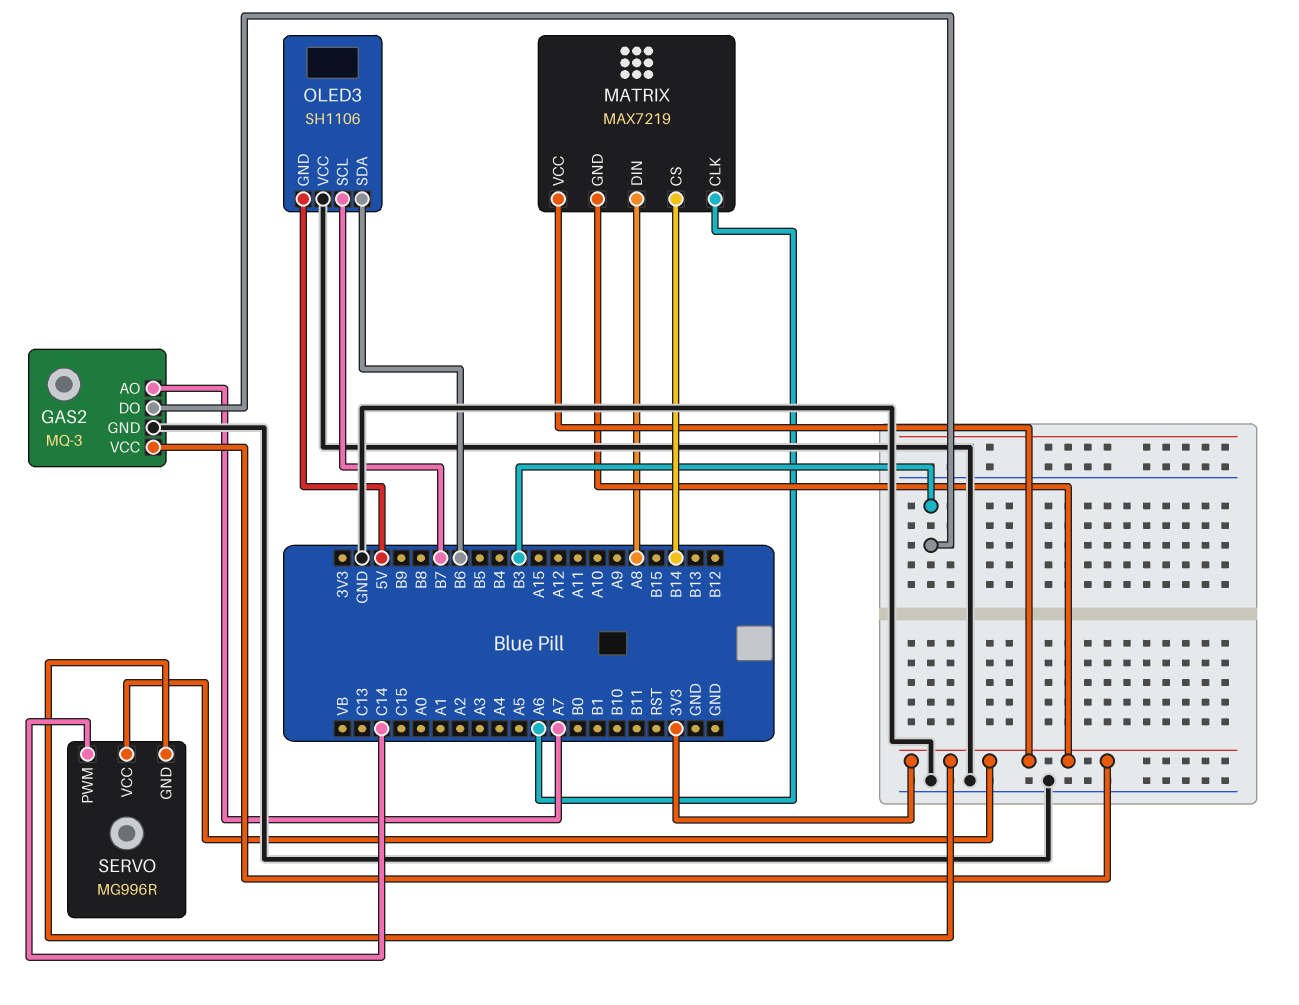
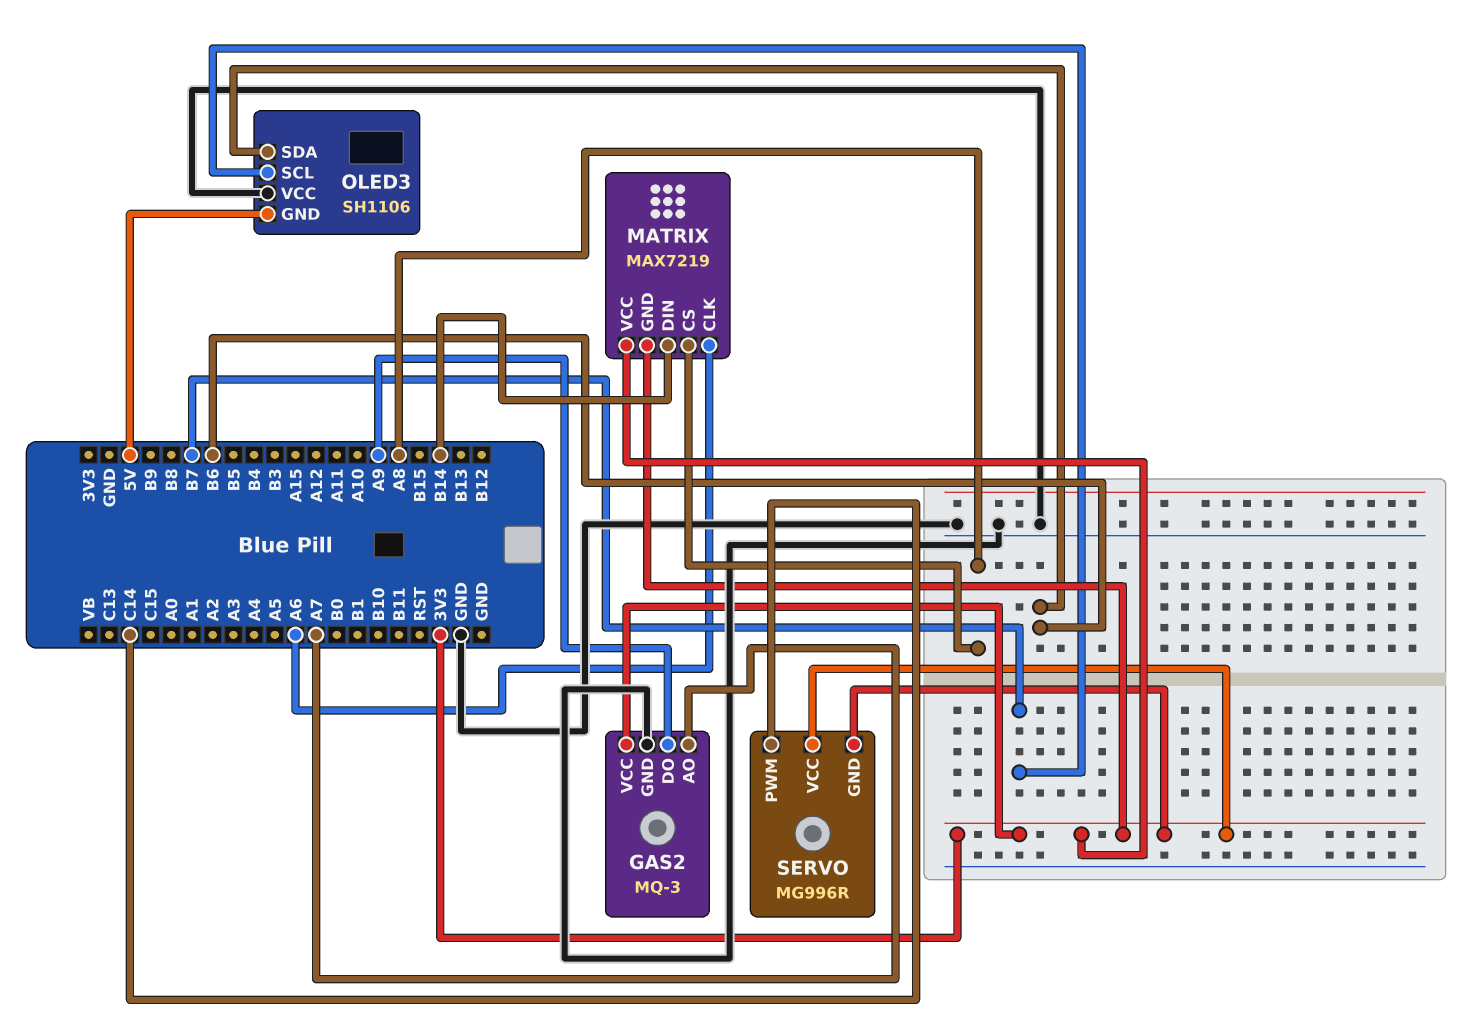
GAS2 pin DO: B3 -> A9
MATRIX pin CS: B14 -> A8
MATRIX pin DIN: A8 -> B14

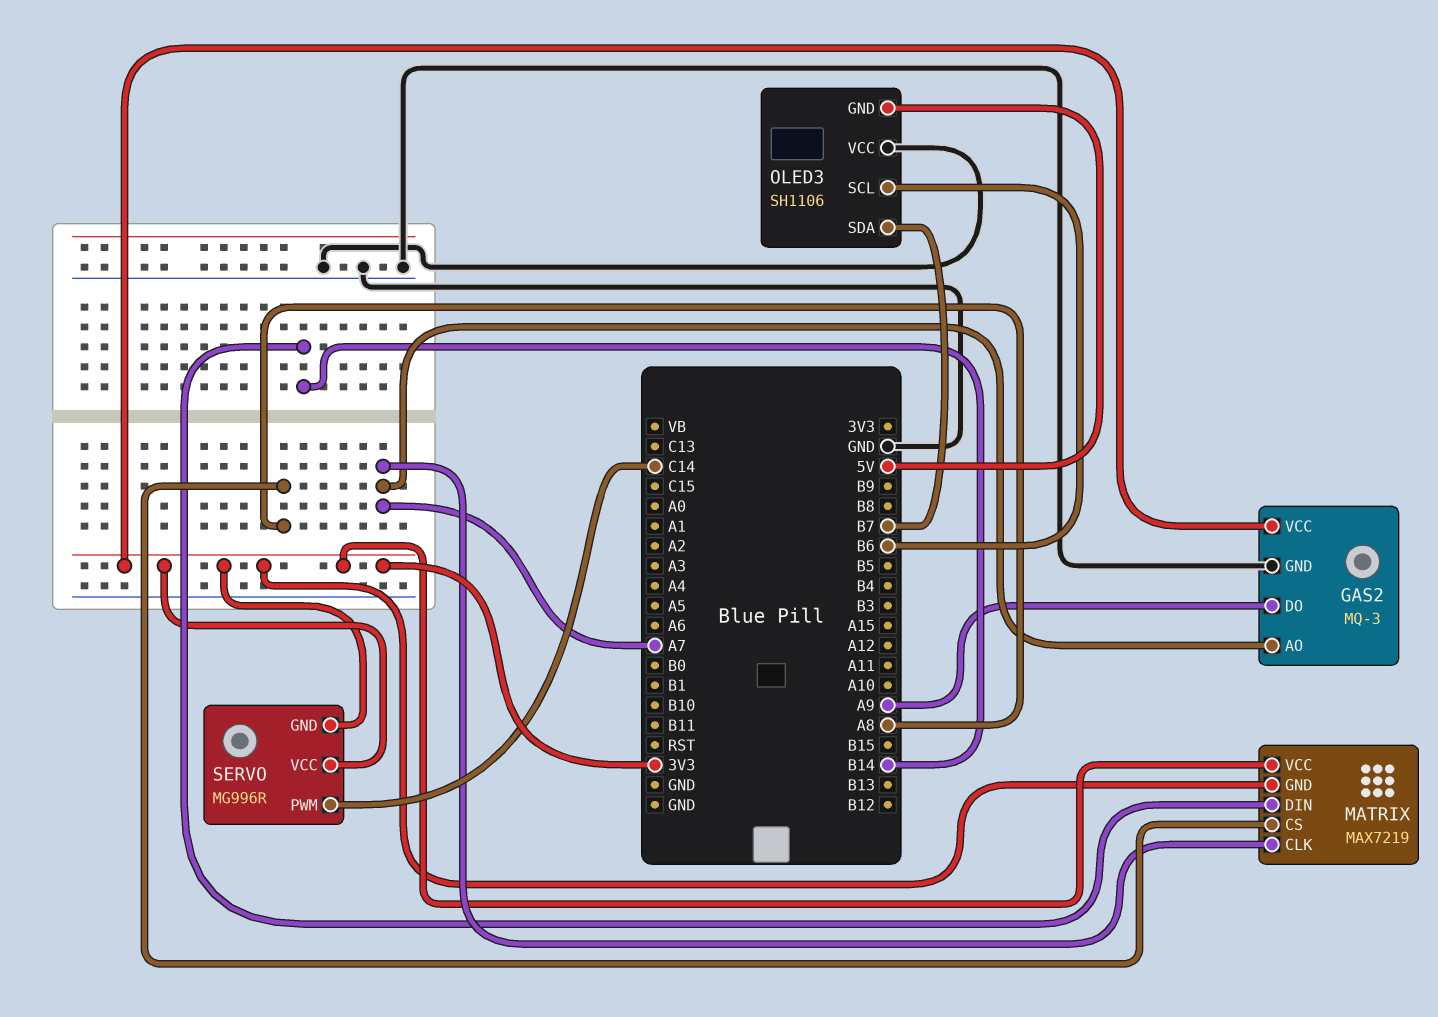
MATRIX pin CLK: A6 -> A7
OLED3 pin SCL: B7 -> B6
OLED3 pin SDA: B6 -> B7

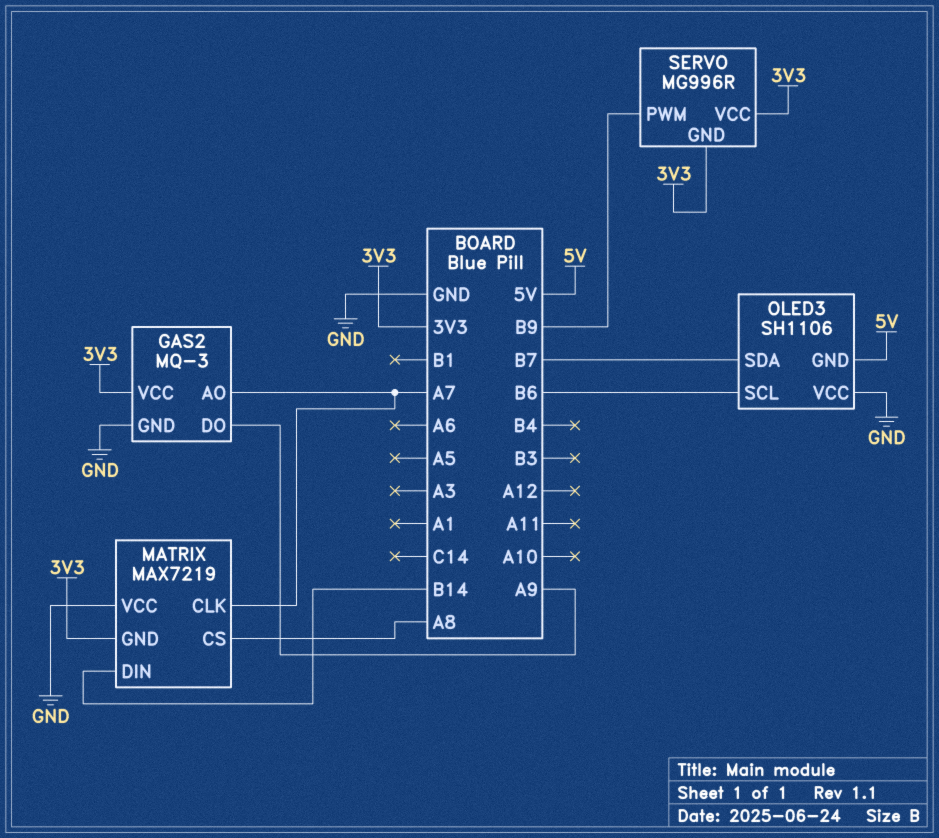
MATRIX pin VCC: 3V3 -> GND
SERVO pin PWM: C14 -> B9

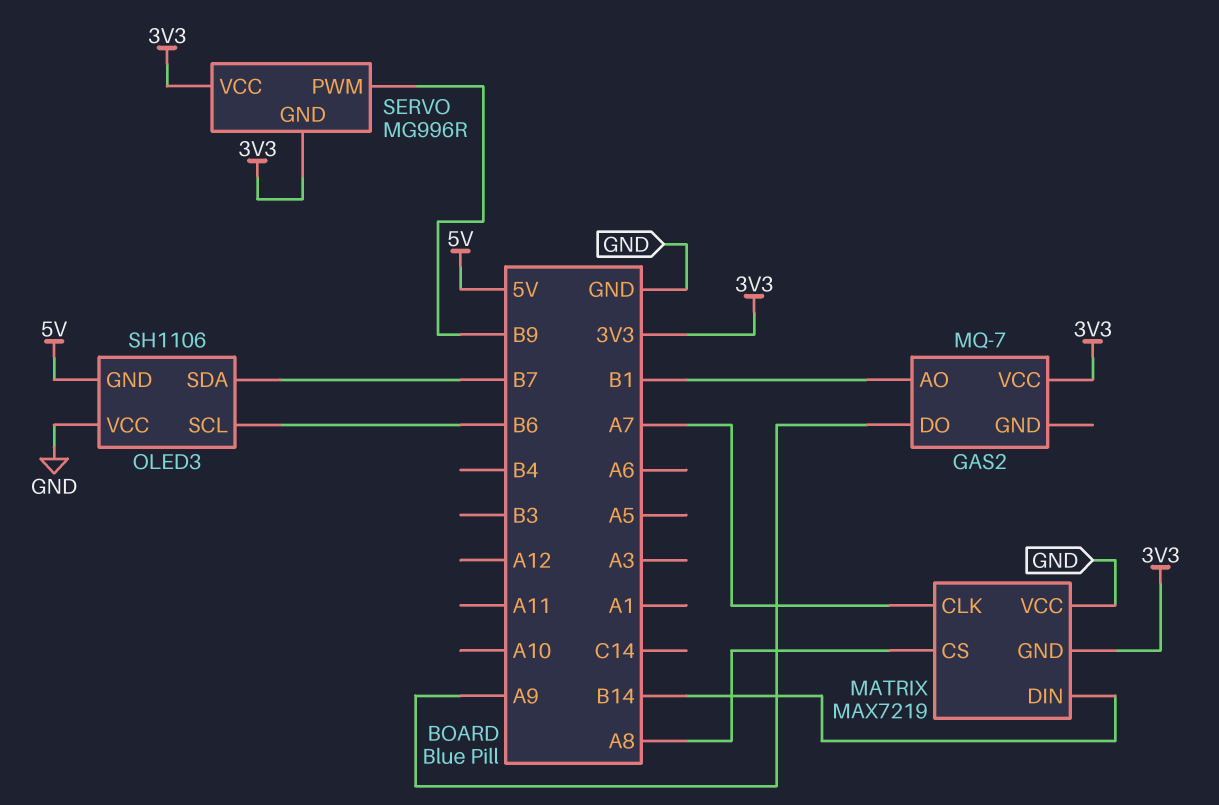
GAS2: MQ-3 -> MQ-7
GAS2 pin AO: A7 -> B1
GAS2 pin GND: GND -> none

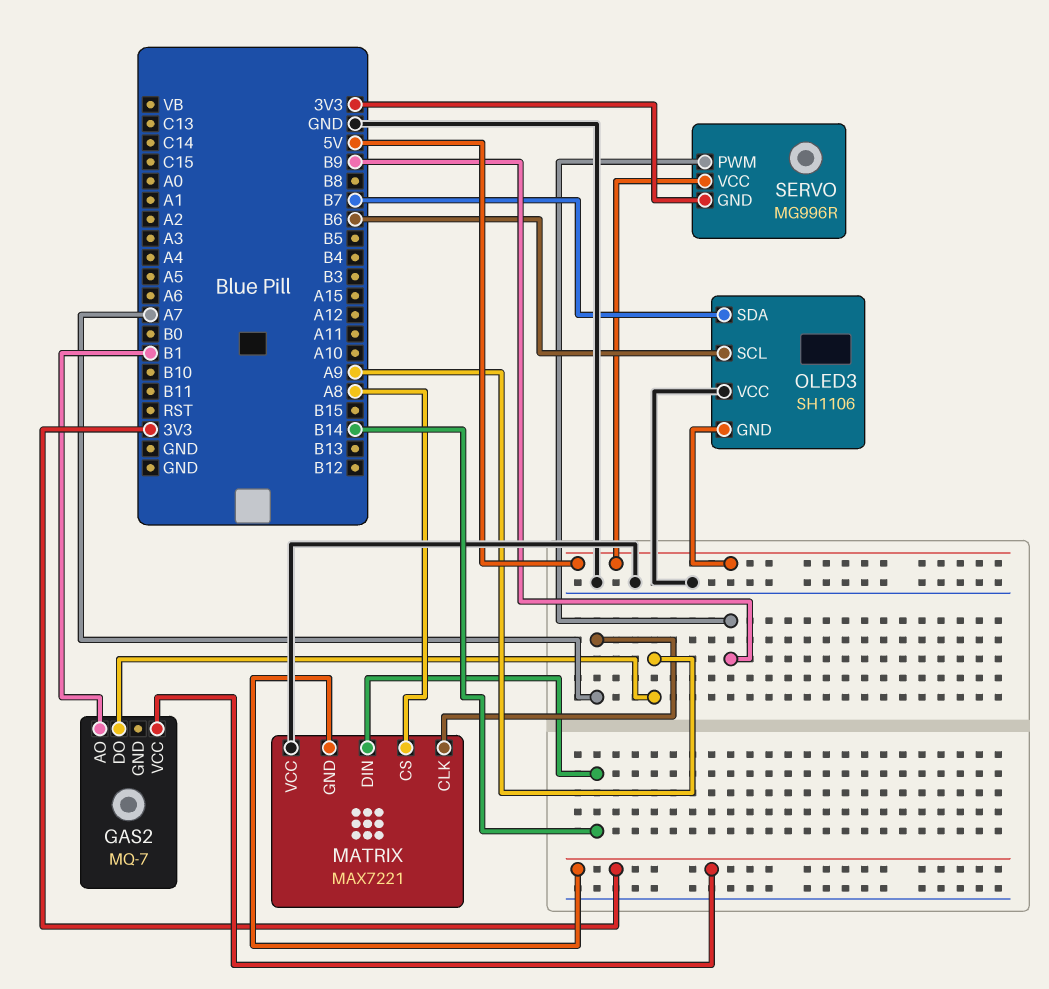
MATRIX: MAX7219 -> MAX7221
SERVO pin VCC: 3V3 -> 5V

